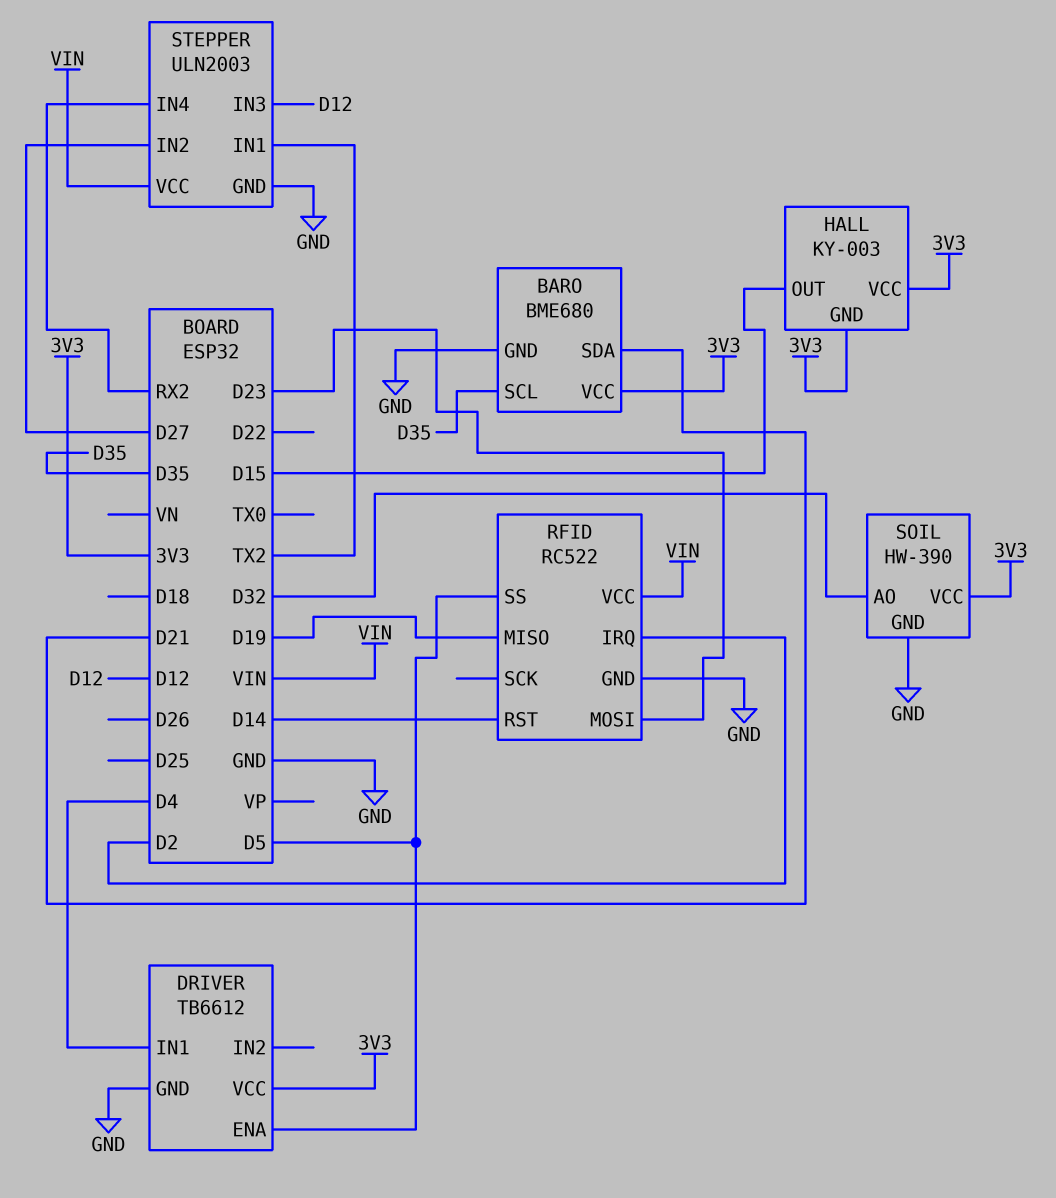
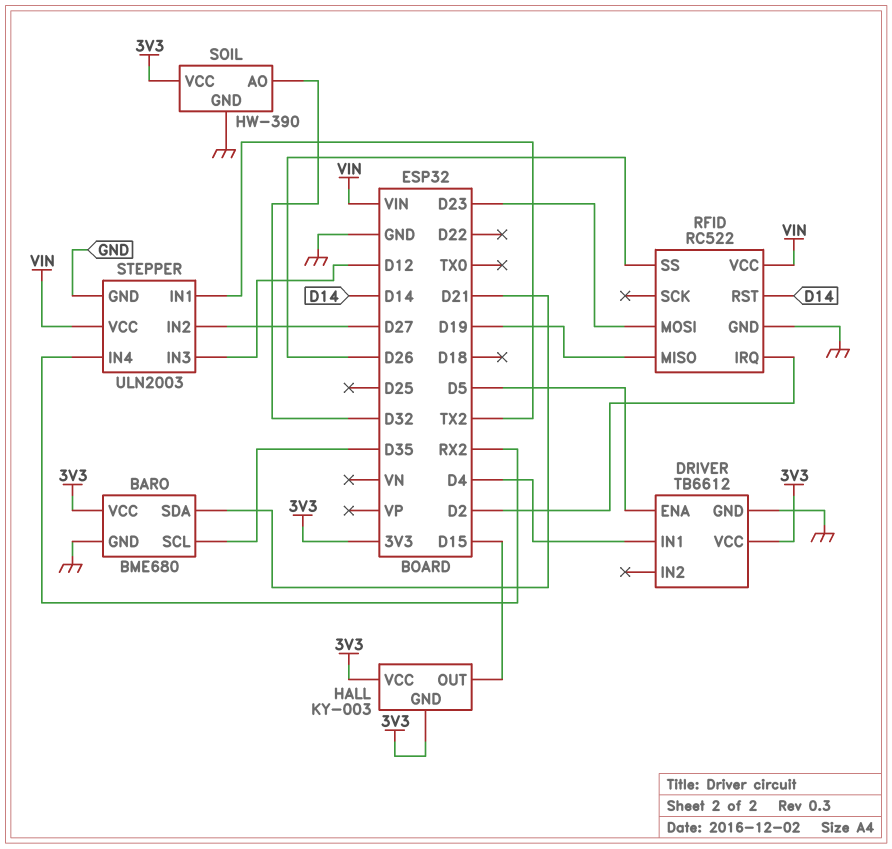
RFID pin SS: D5 -> D26

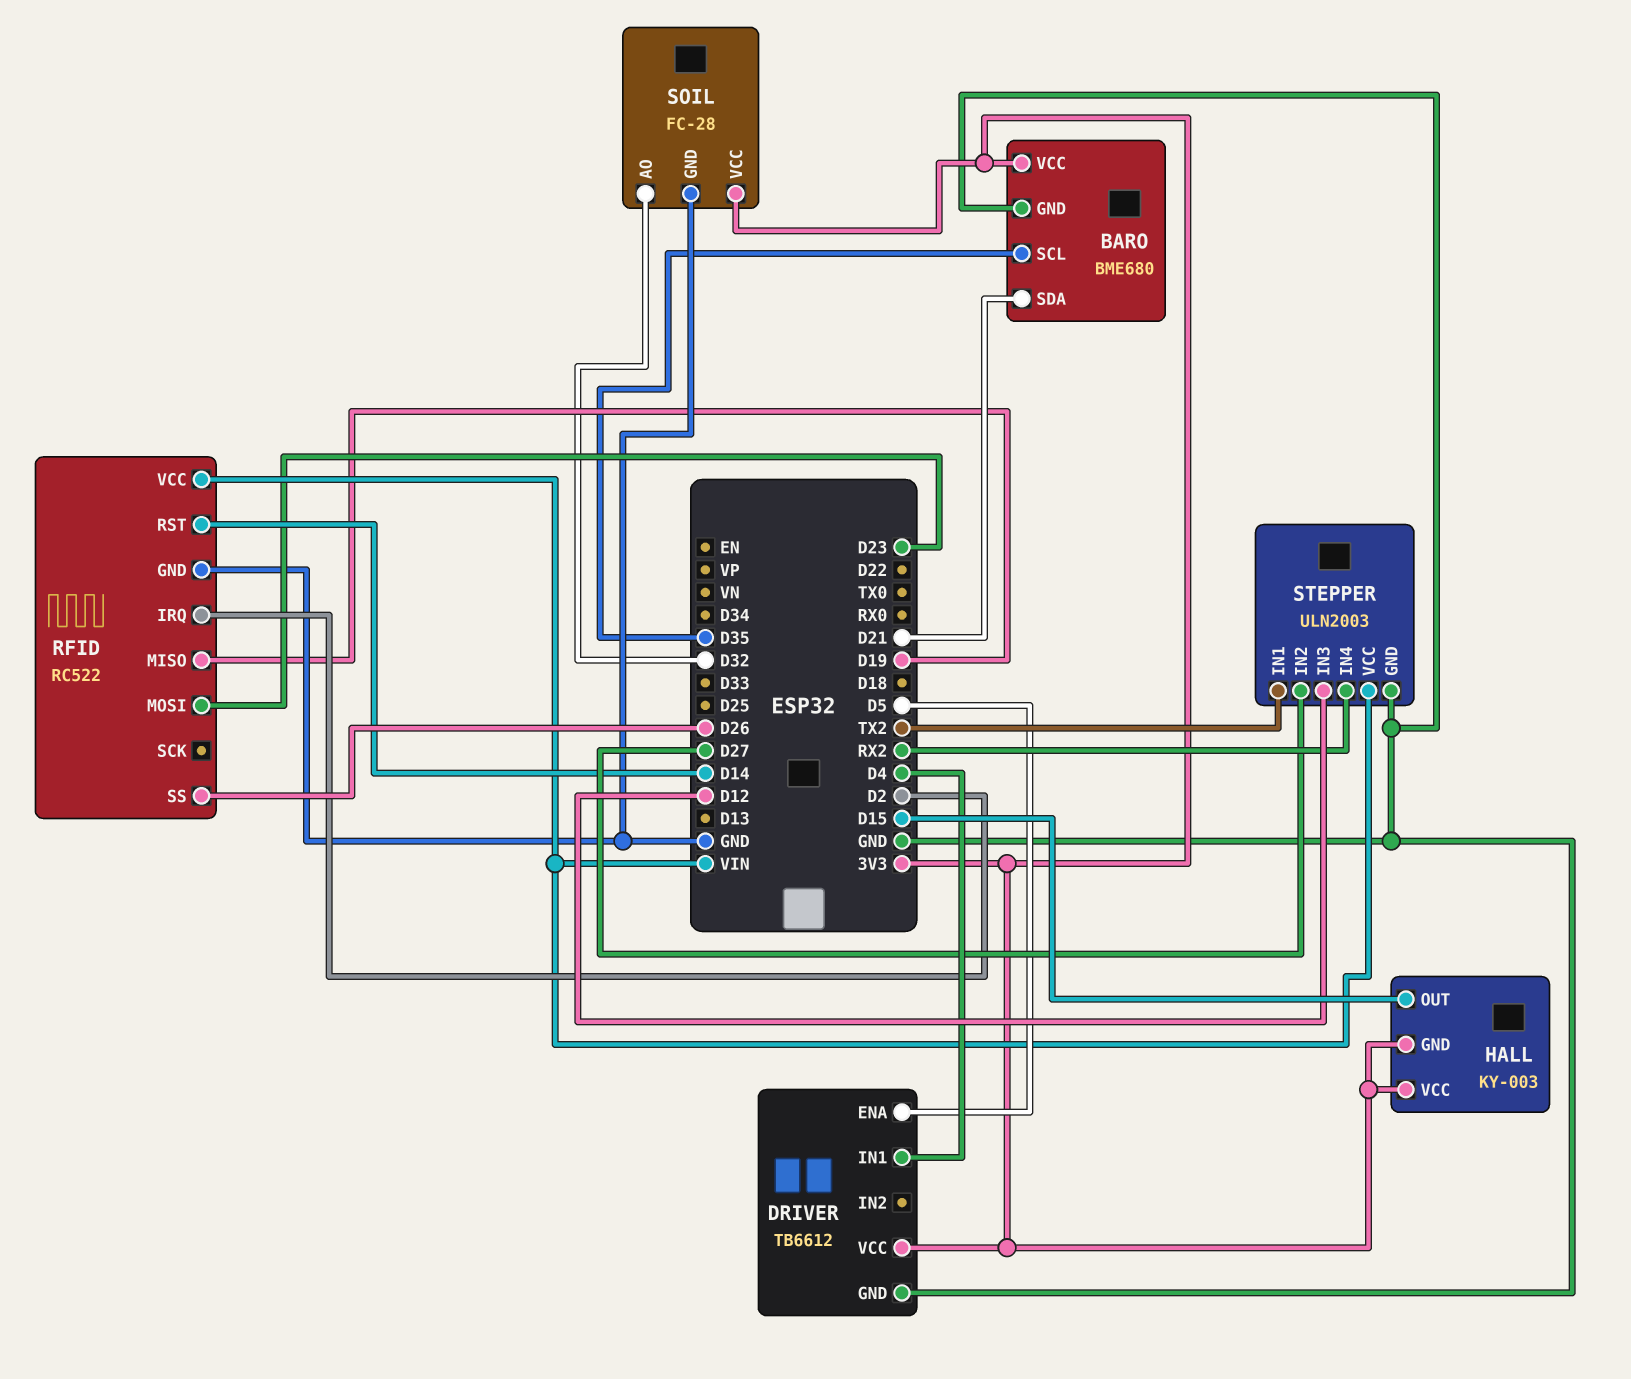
SOIL: HW-390 -> FC-28

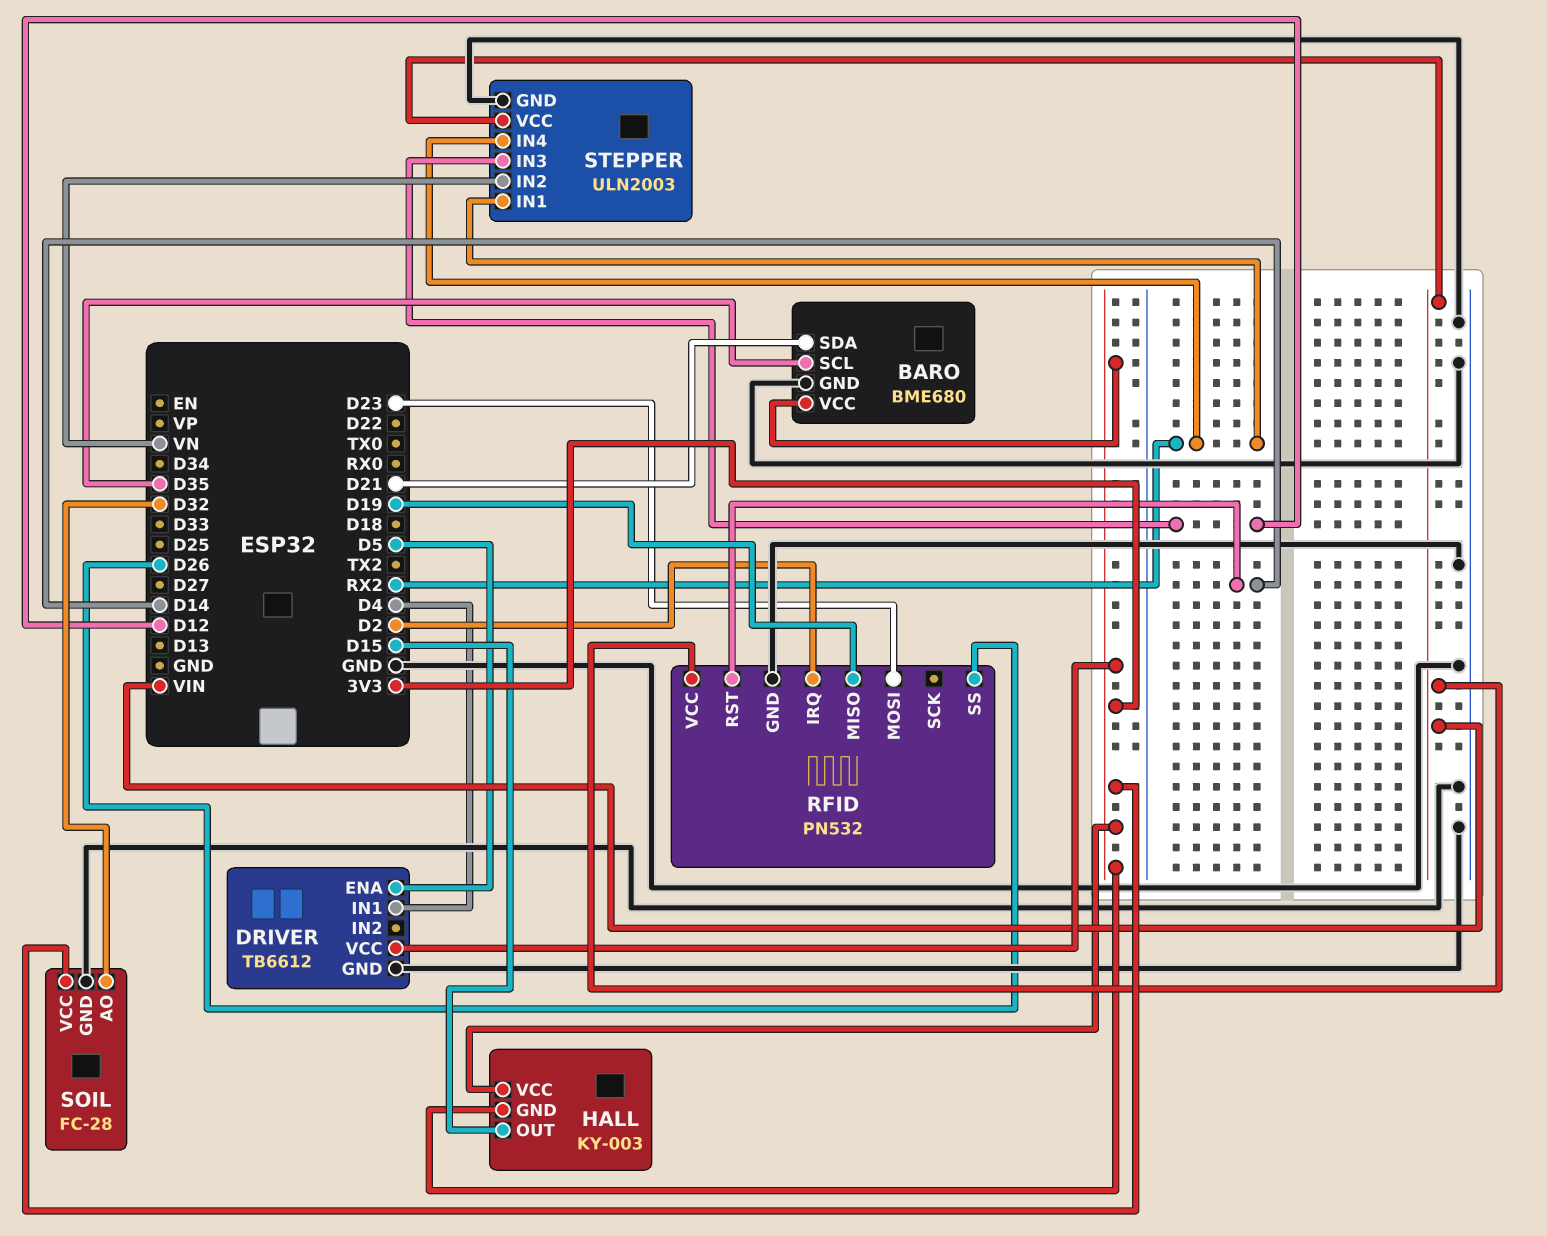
RFID: RC522 -> PN532
STEPPER pin IN1: TX2 -> RX2
STEPPER pin IN2: D27 -> VN

